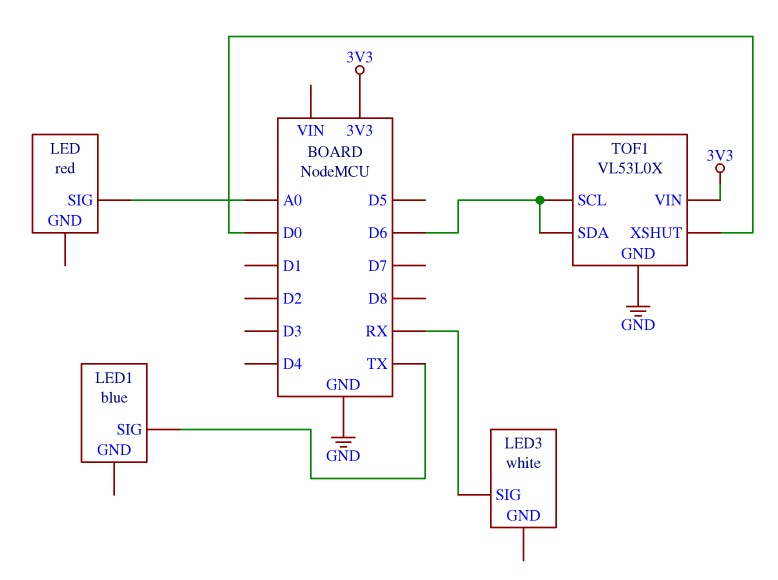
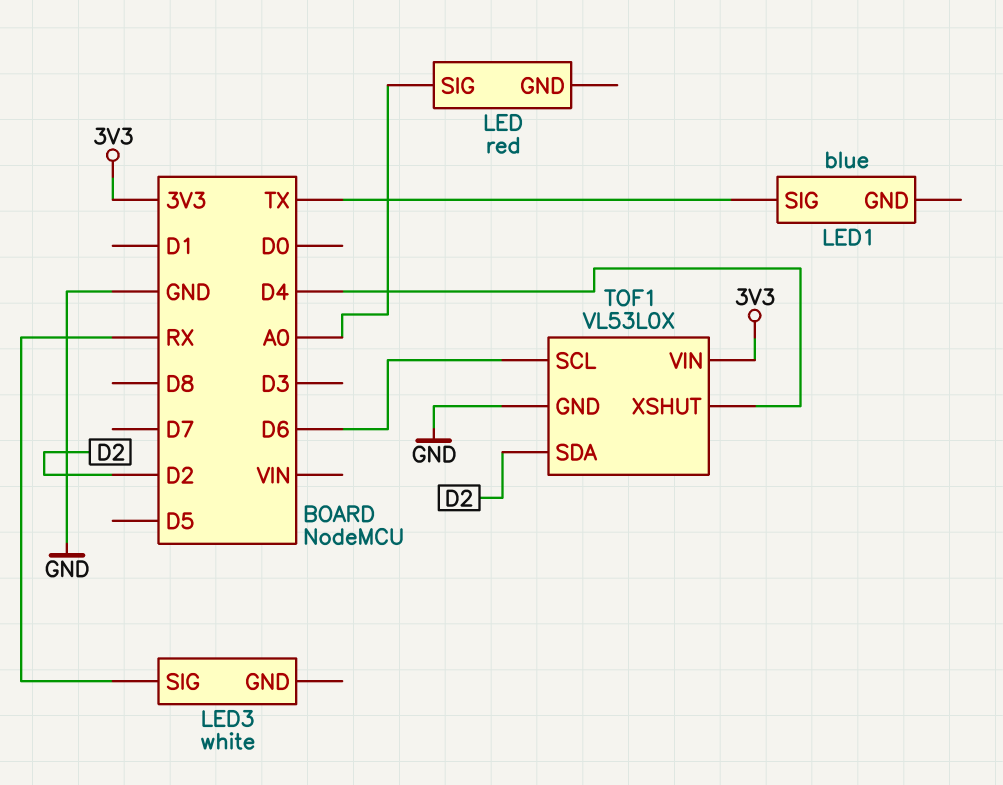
TOF1 pin SDA: D6 -> D2
TOF1 pin XSHUT: D0 -> D4

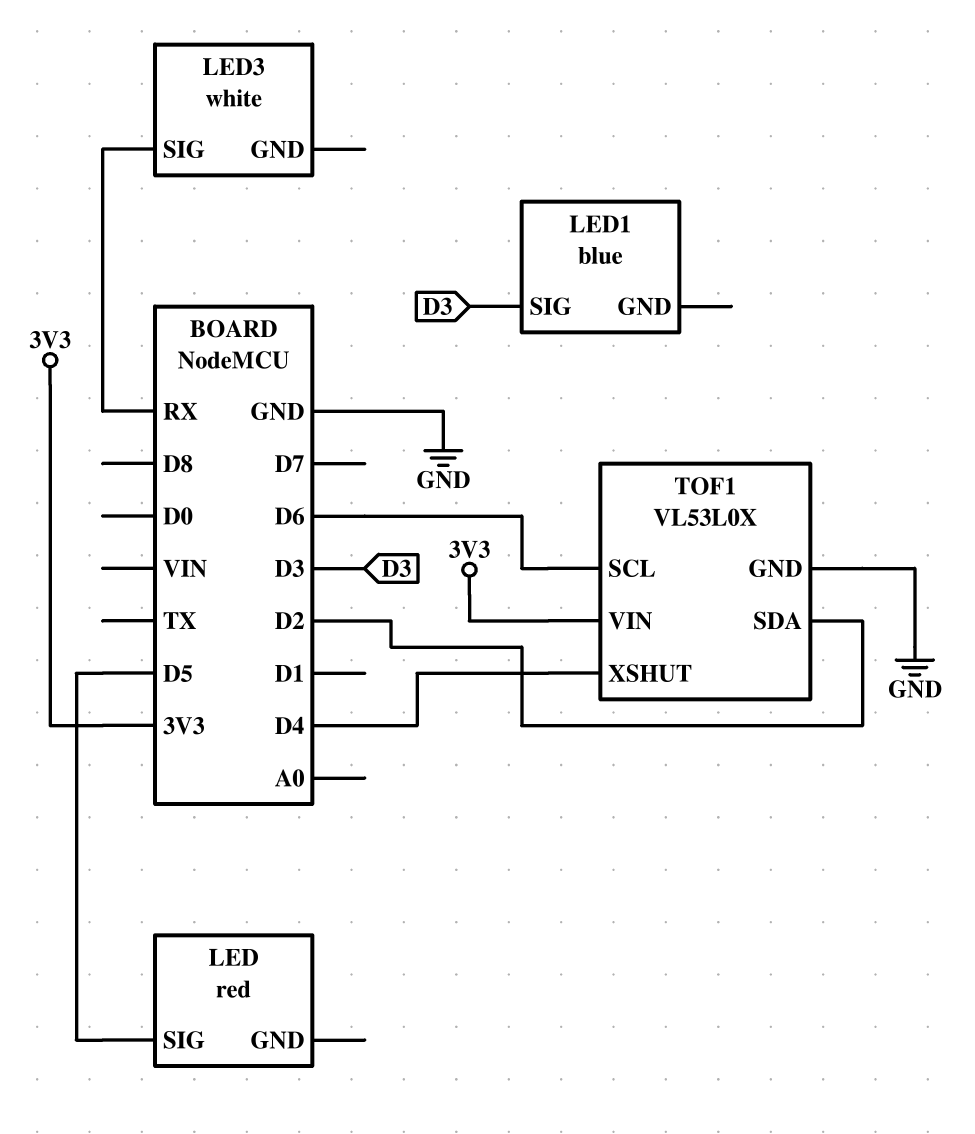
LED pin SIG: A0 -> D5
LED1 pin SIG: TX -> D3

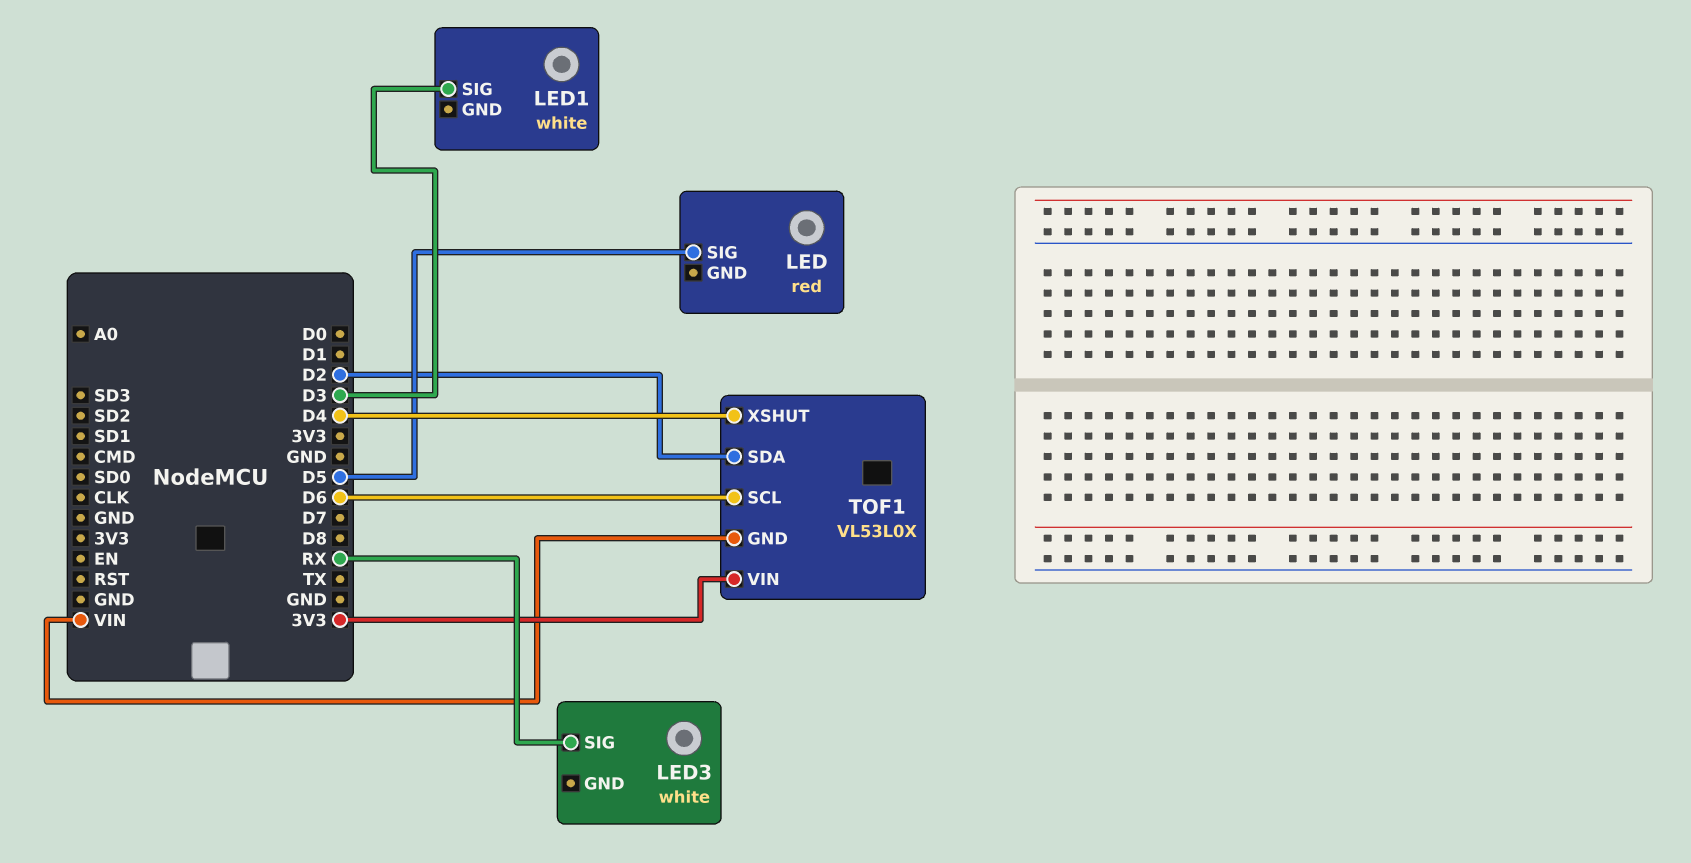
LED1: blue -> white
TOF1 pin GND: GND -> VIN

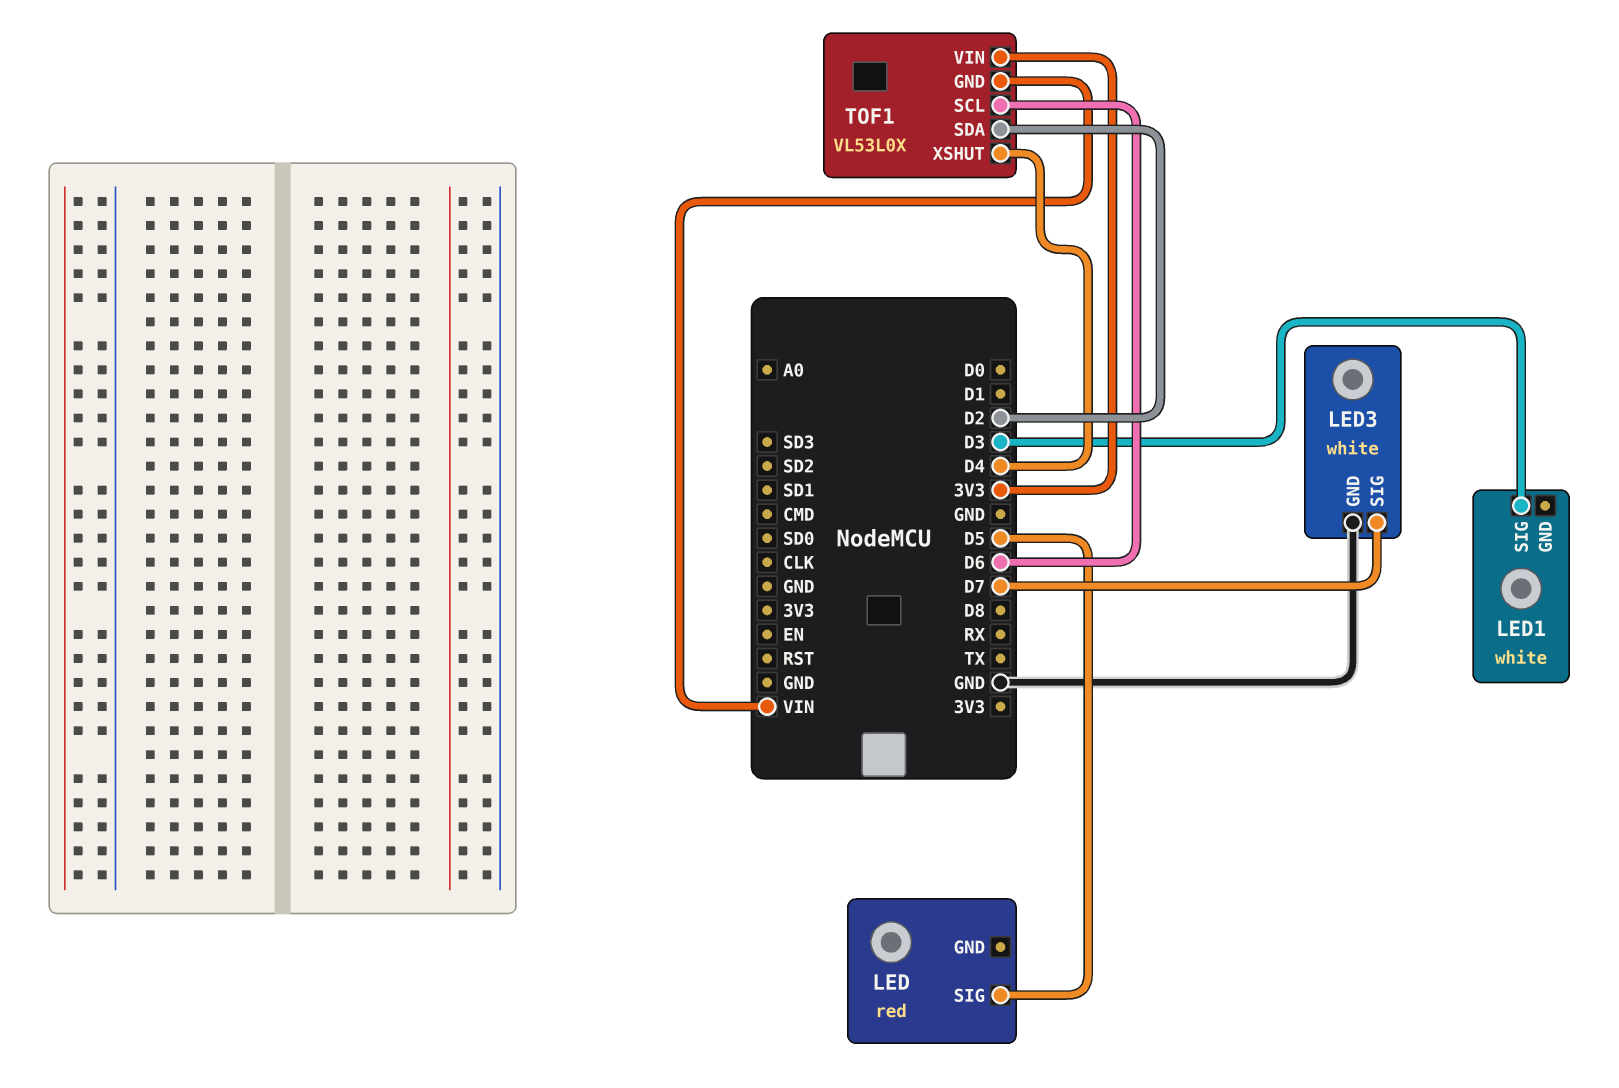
LED3 pin GND: none -> GND
LED3 pin SIG: RX -> D7

